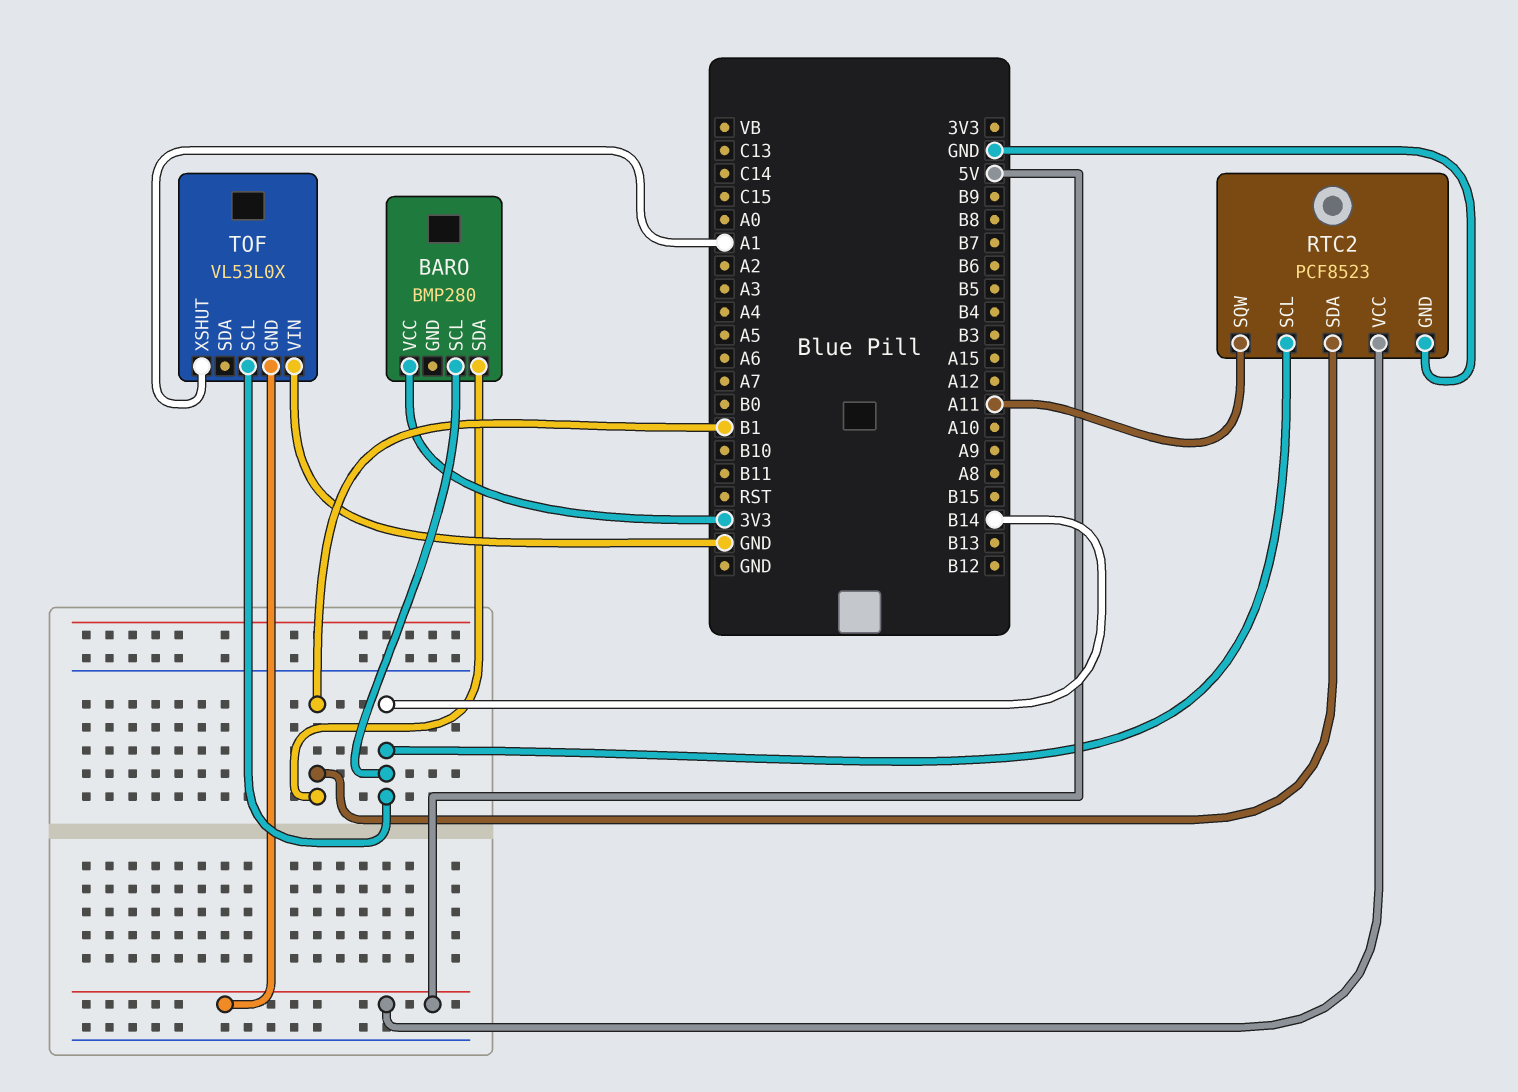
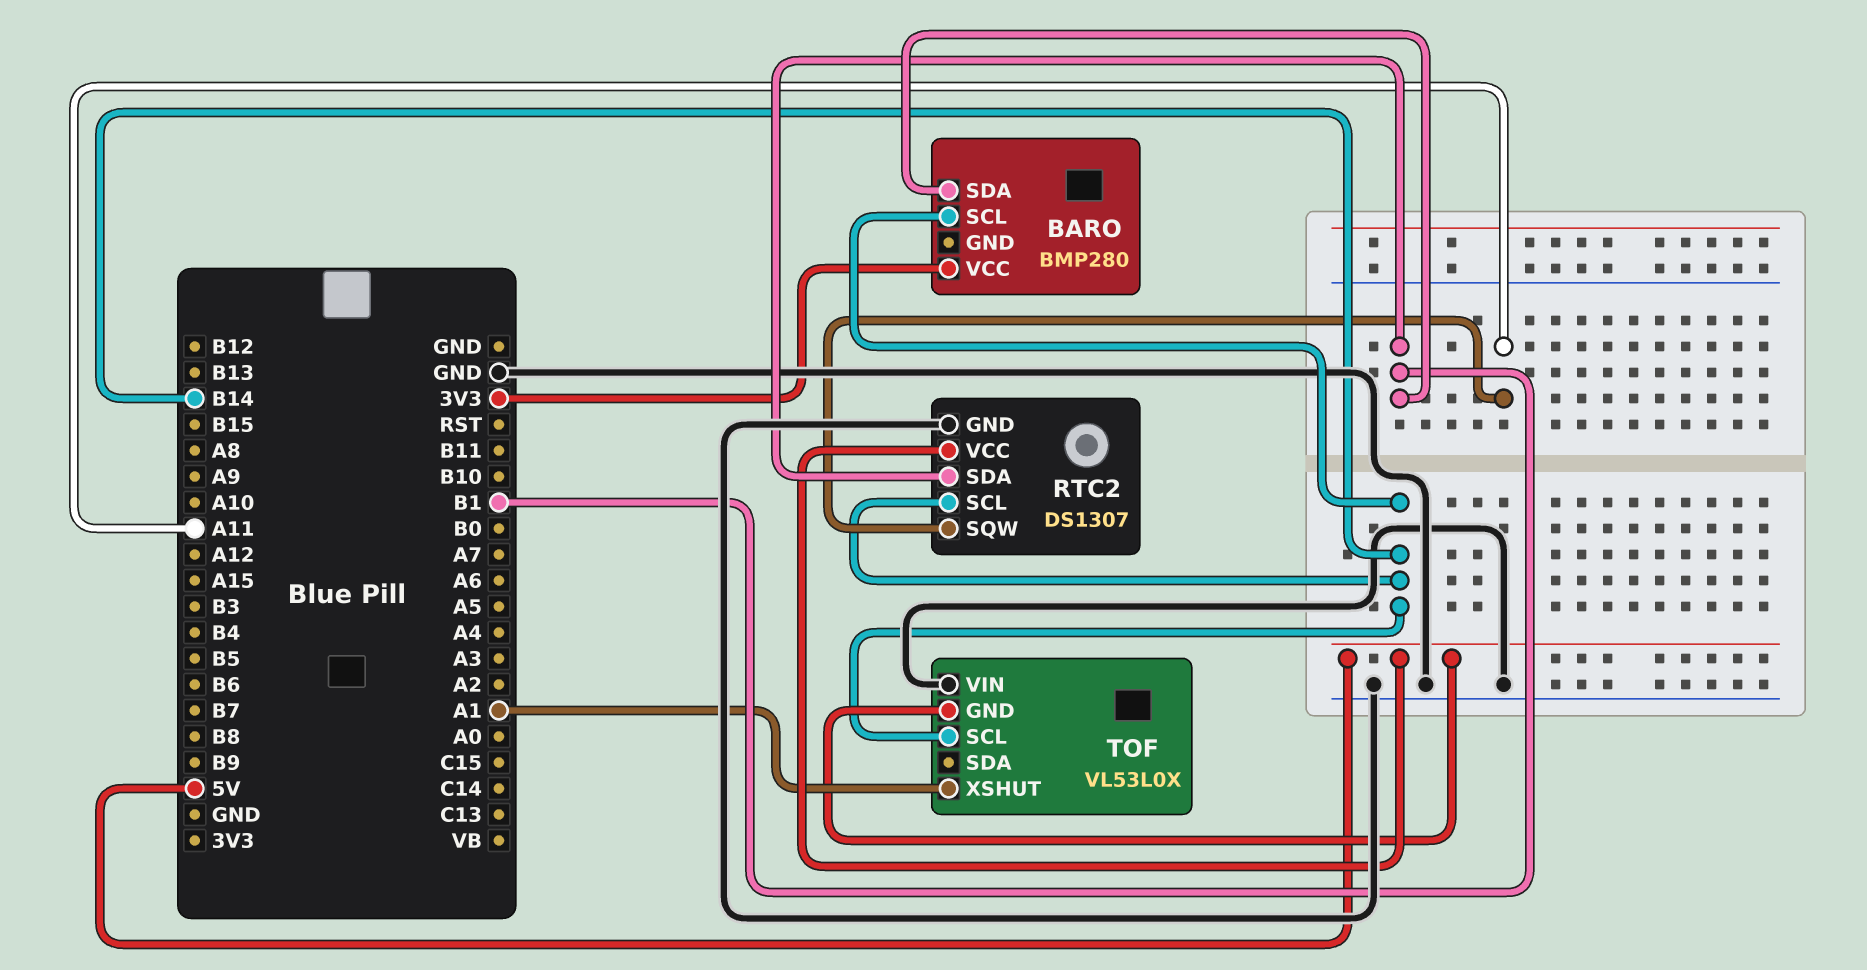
RTC2: PCF8523 -> DS1307

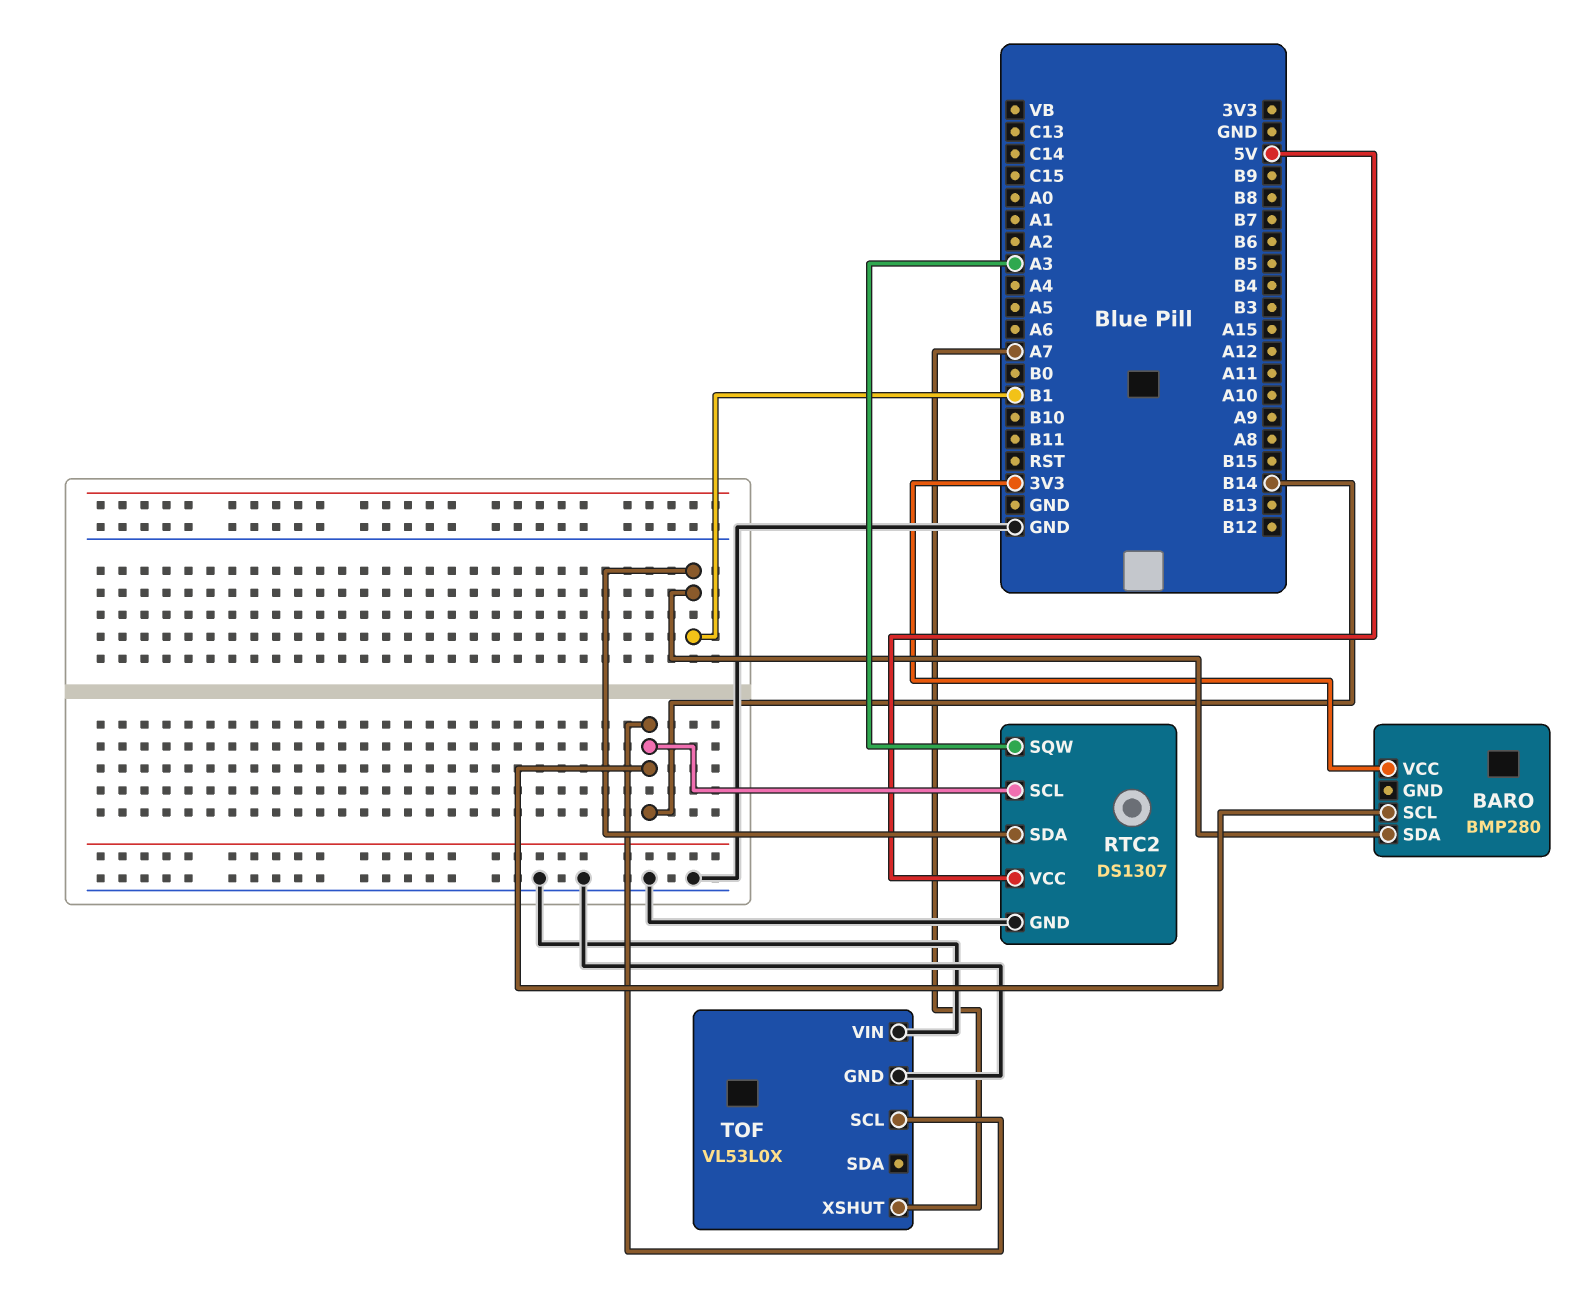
RTC2 pin SQW: A11 -> A3
TOF pin GND: 5V -> GND
TOF pin XSHUT: A1 -> A7

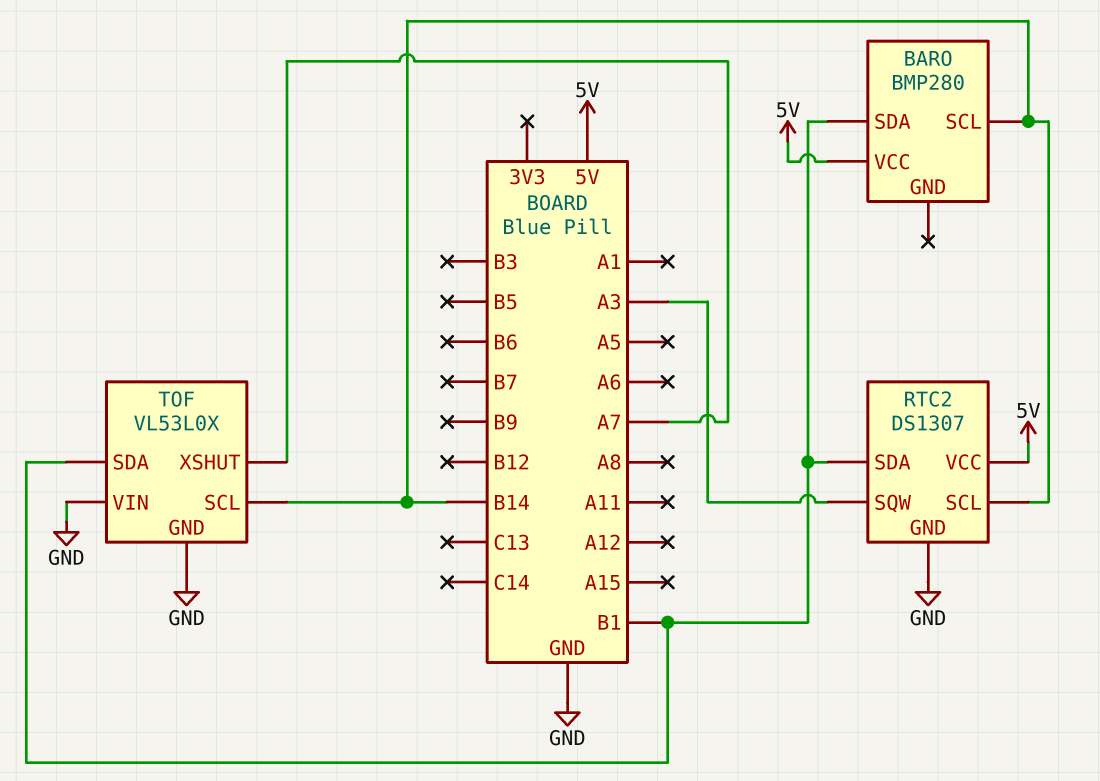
BARO pin VCC: 3V3 -> 5V
TOF pin SDA: none -> B1

